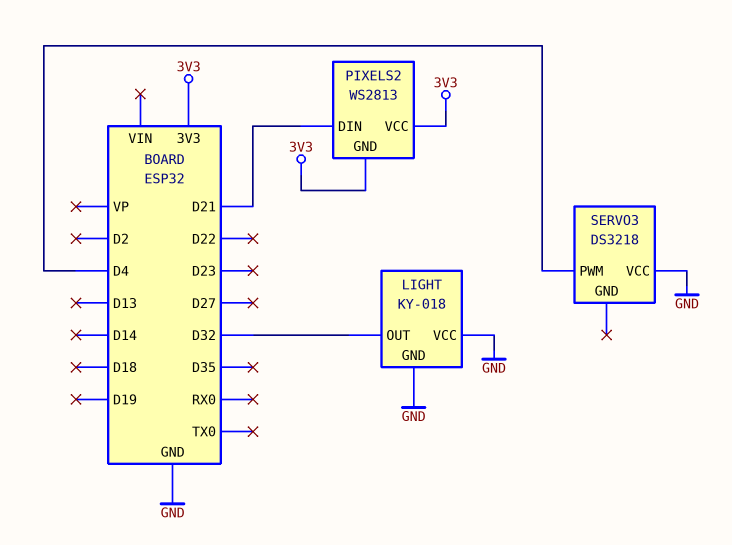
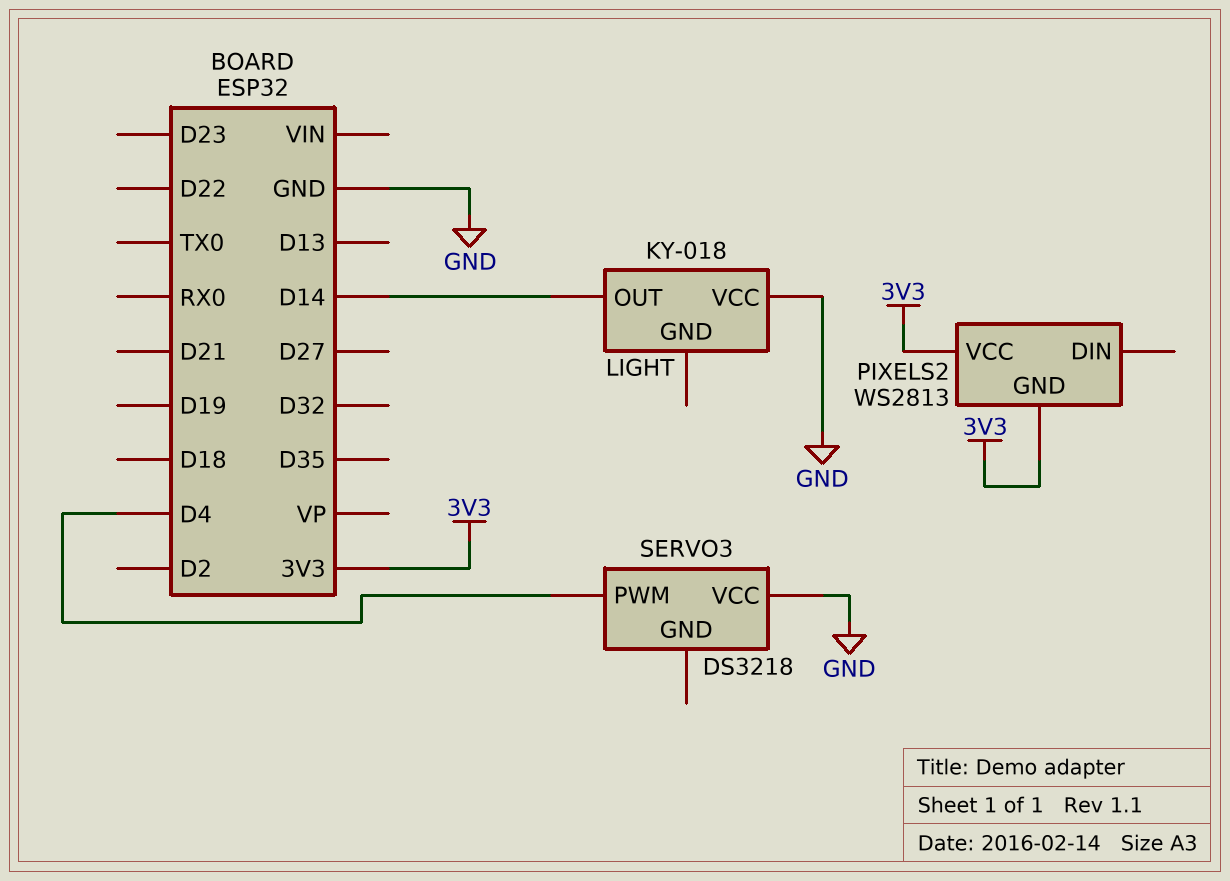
LIGHT pin GND: GND -> none
LIGHT pin OUT: D32 -> D14
PIXELS2 pin DIN: D21 -> none

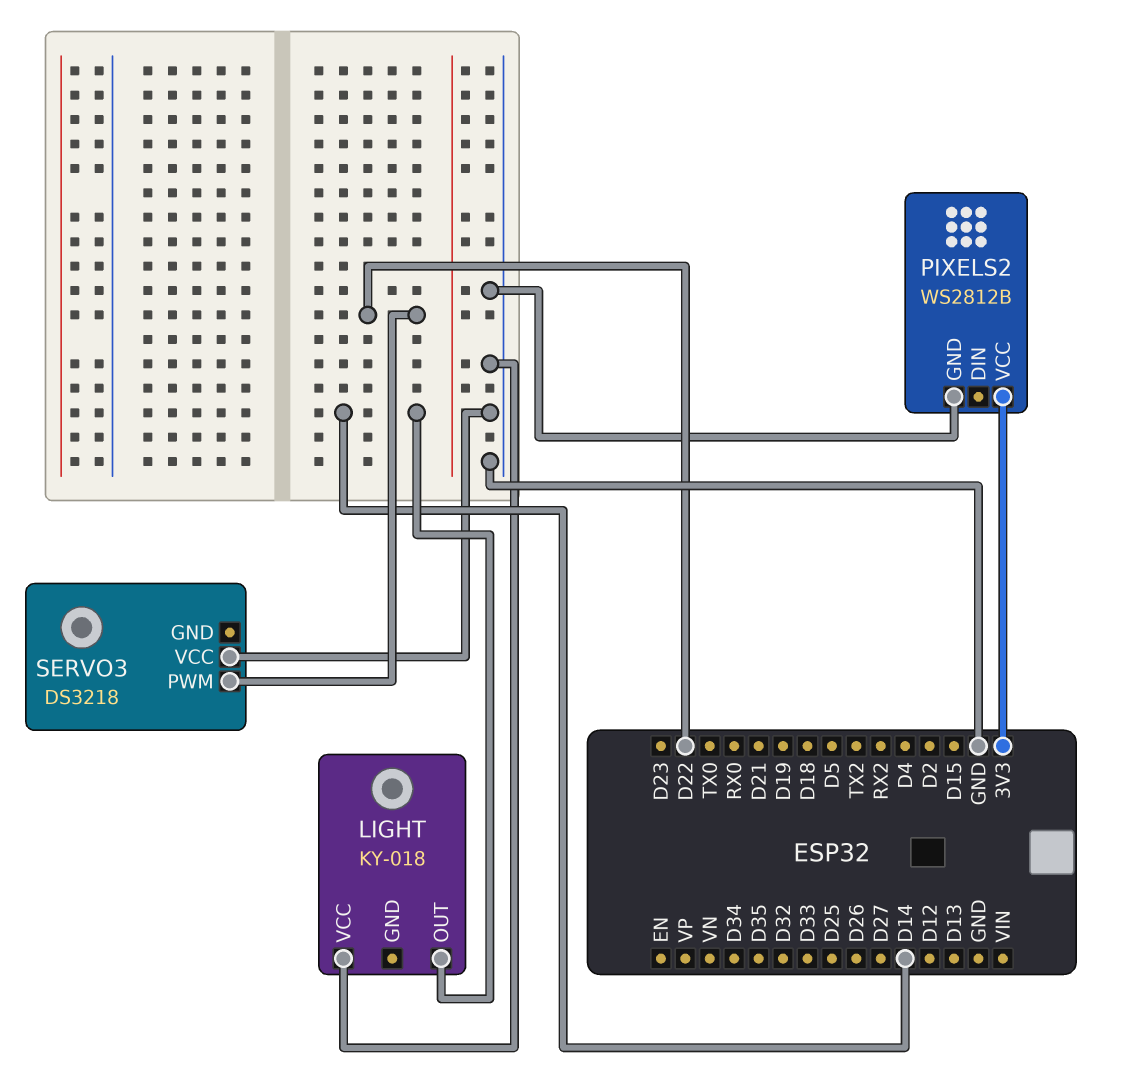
PIXELS2: WS2813 -> WS2812B
PIXELS2 pin GND: 3V3 -> GND
SERVO3 pin PWM: D4 -> D22

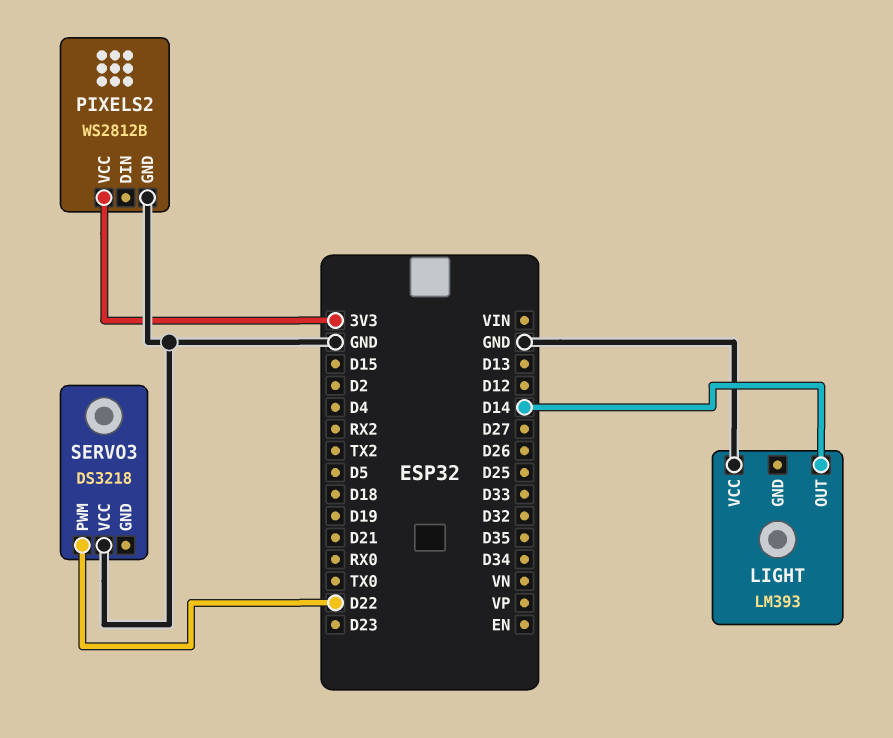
LIGHT: KY-018 -> LM393

